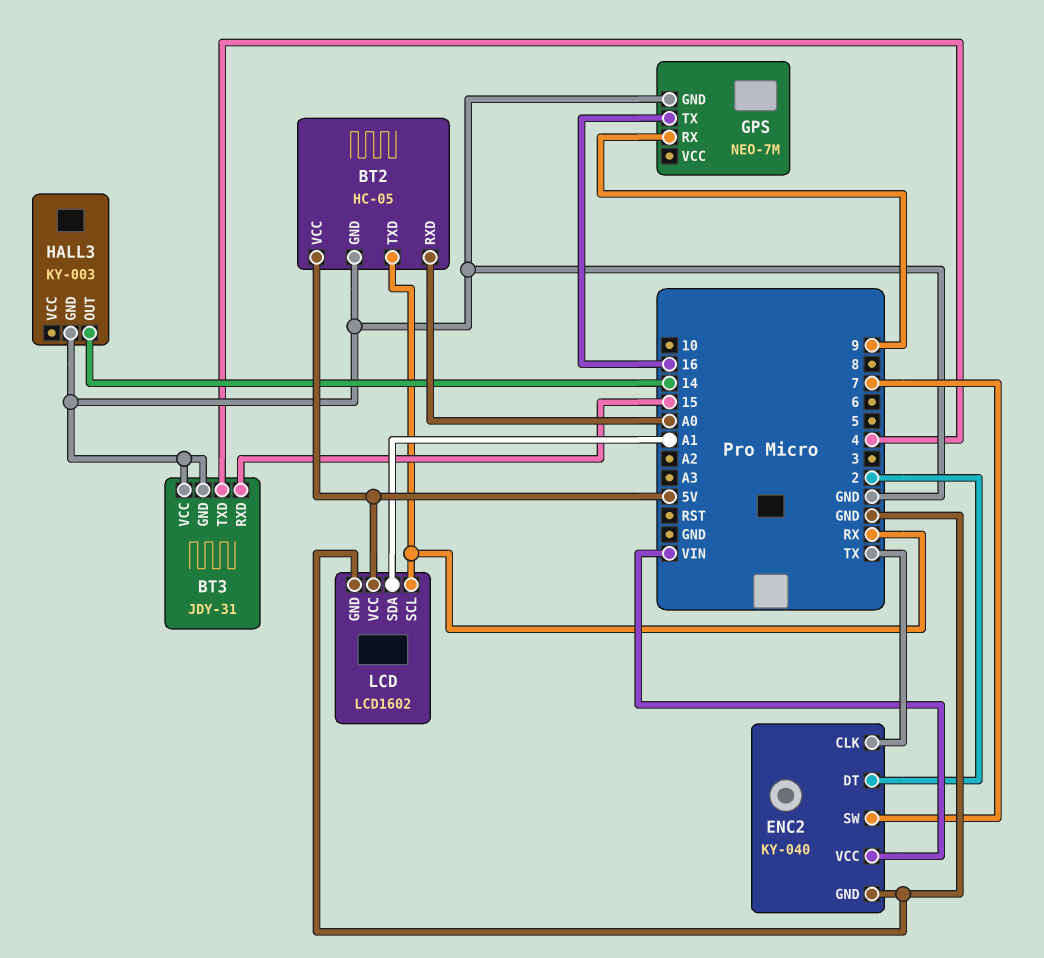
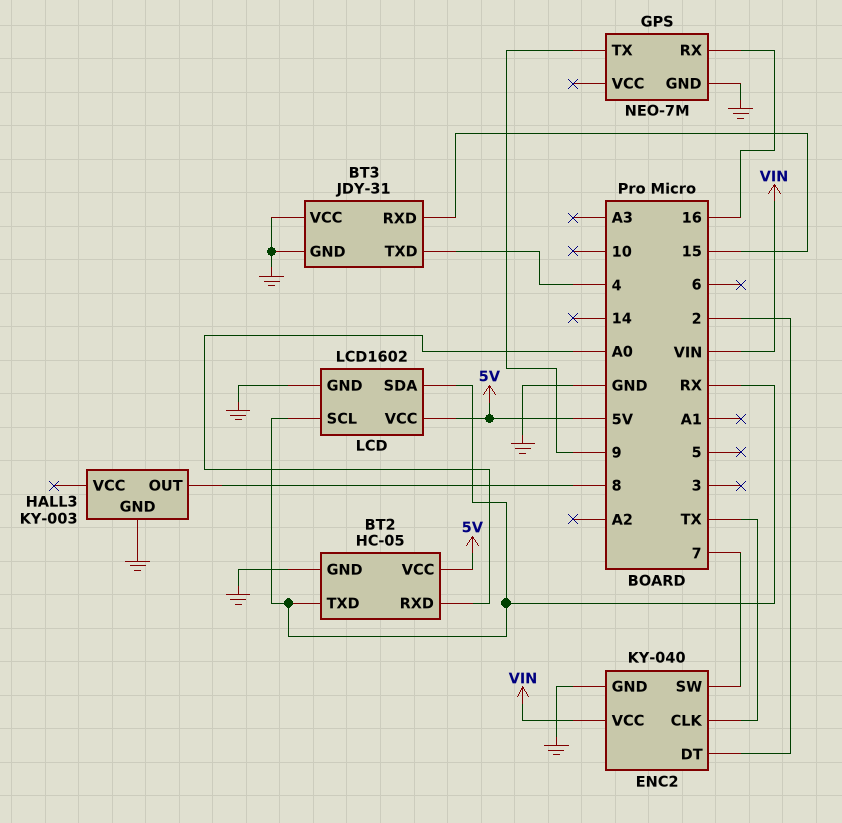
GPS pin RX: 9 -> 16
GPS pin TX: 16 -> 9
HALL3 pin OUT: 14 -> 8
LCD pin SDA: A1 -> RX

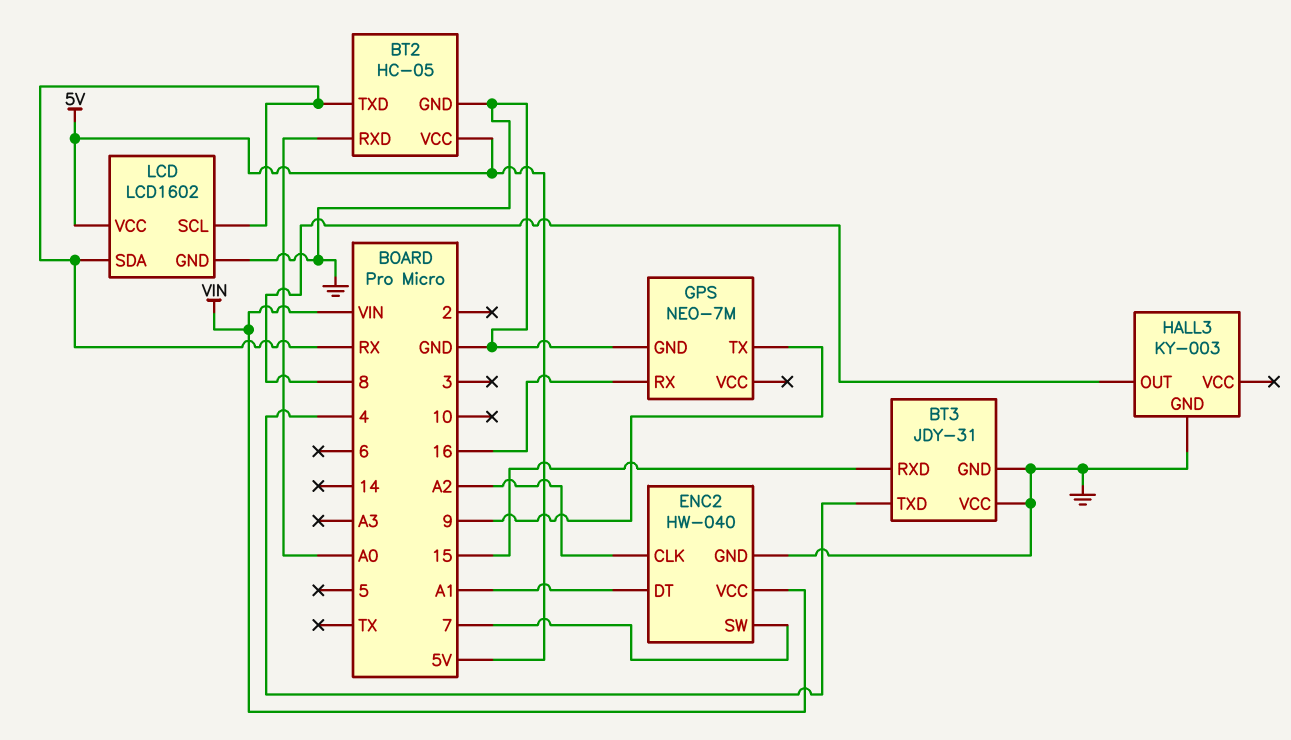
ENC2: KY-040 -> HW-040
ENC2 pin CLK: TX -> A2
ENC2 pin DT: 2 -> A1

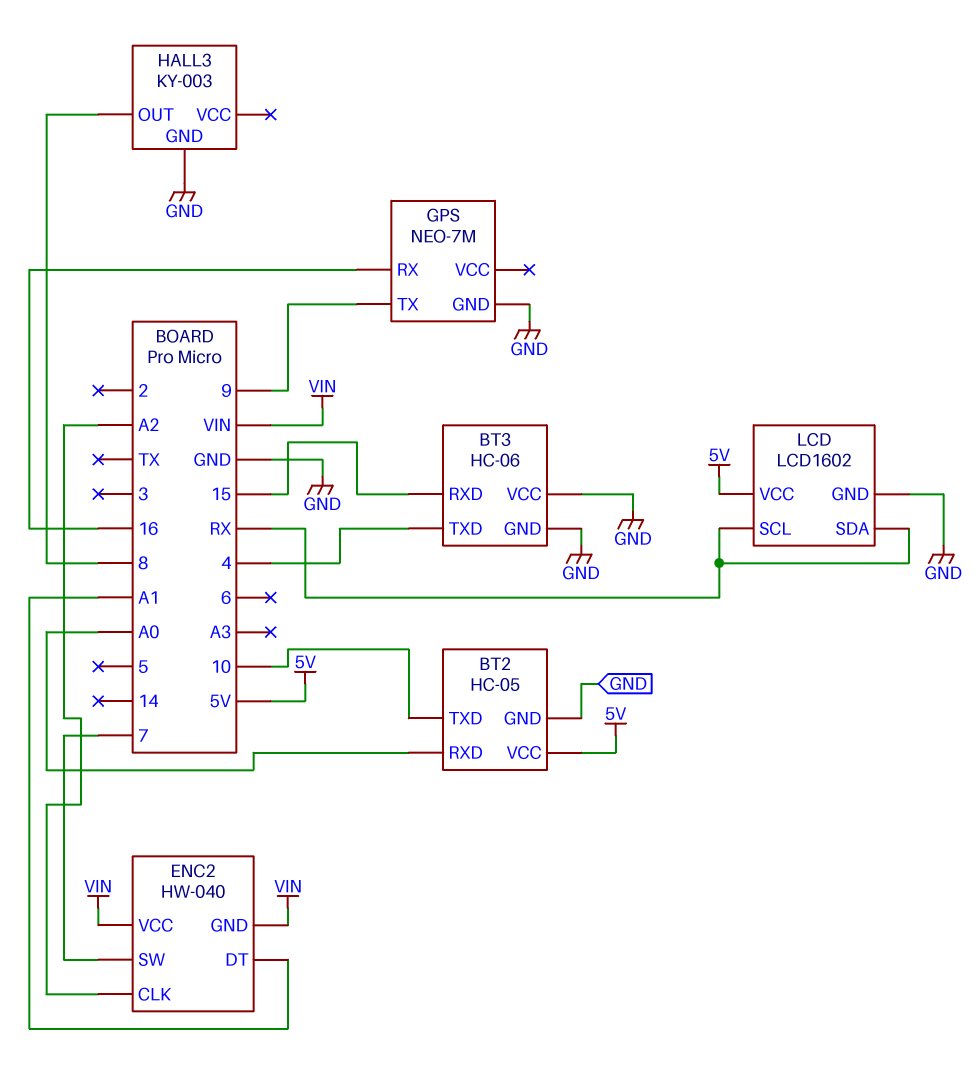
BT2 pin TXD: RX -> 10
BT3: JDY-31 -> HC-06
ENC2 pin GND: GND -> VIN

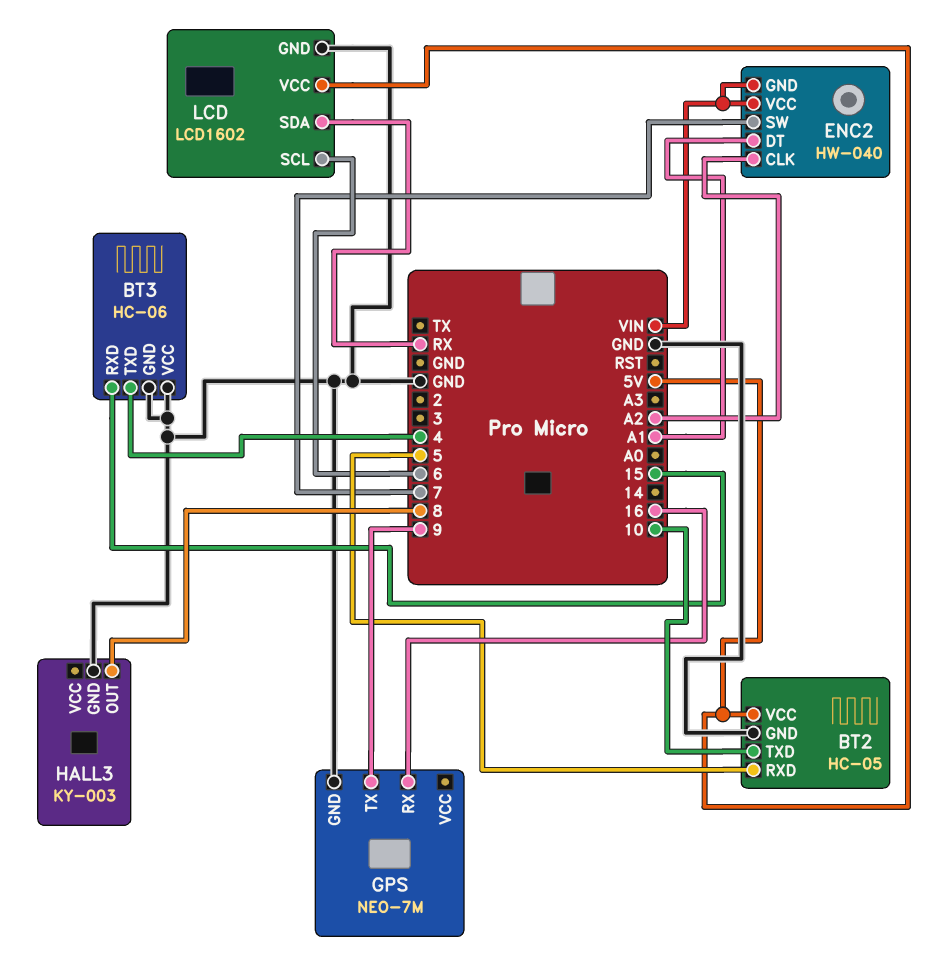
BT2 pin RXD: A0 -> 5
LCD pin SCL: RX -> 6

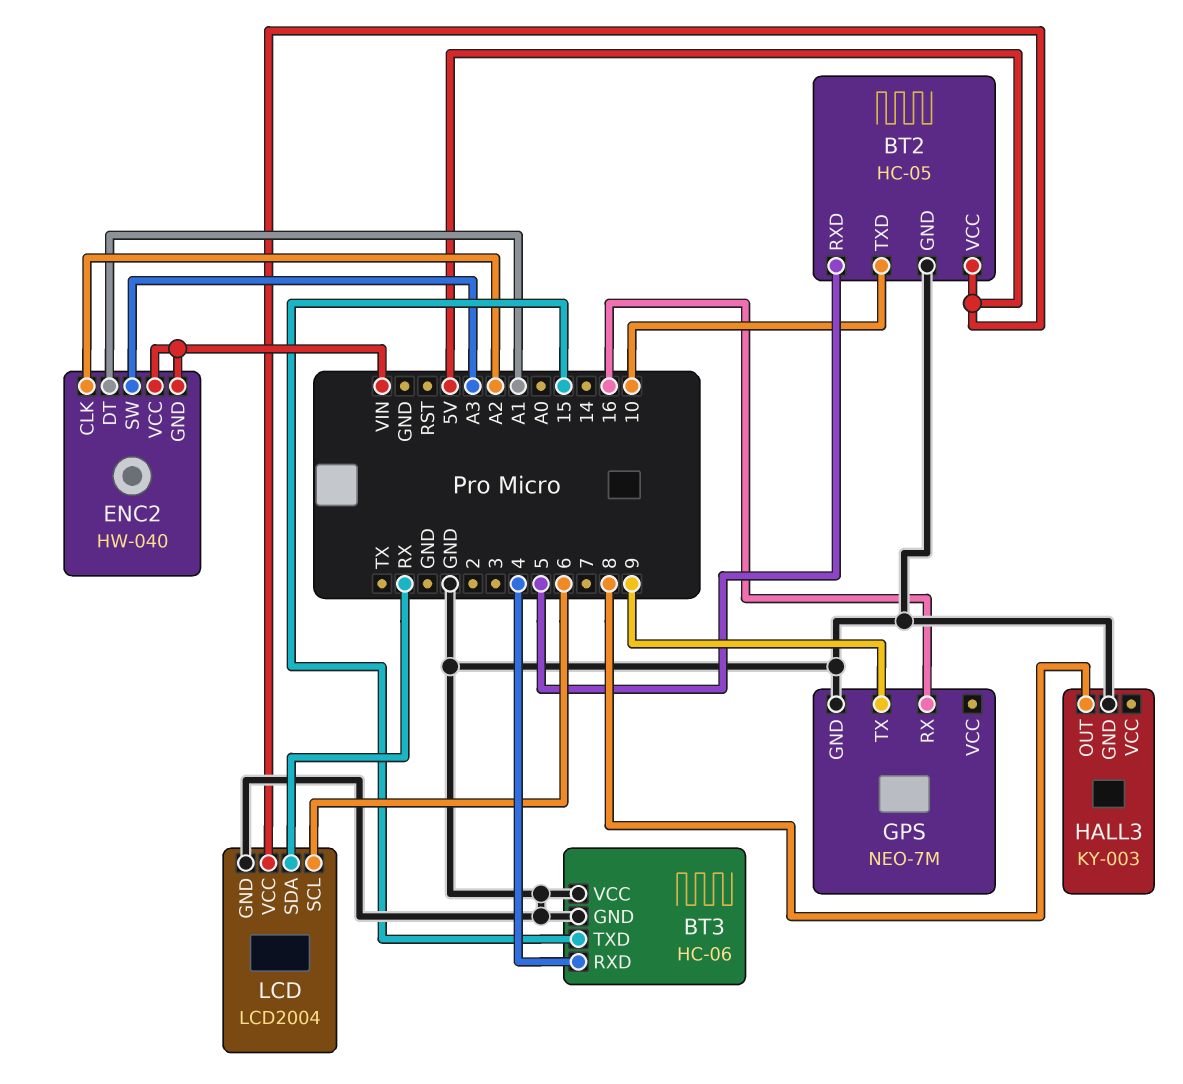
BT3 pin RXD: 15 -> 4
BT3 pin TXD: 4 -> 15
ENC2 pin SW: 7 -> A3
LCD: LCD1602 -> LCD2004

